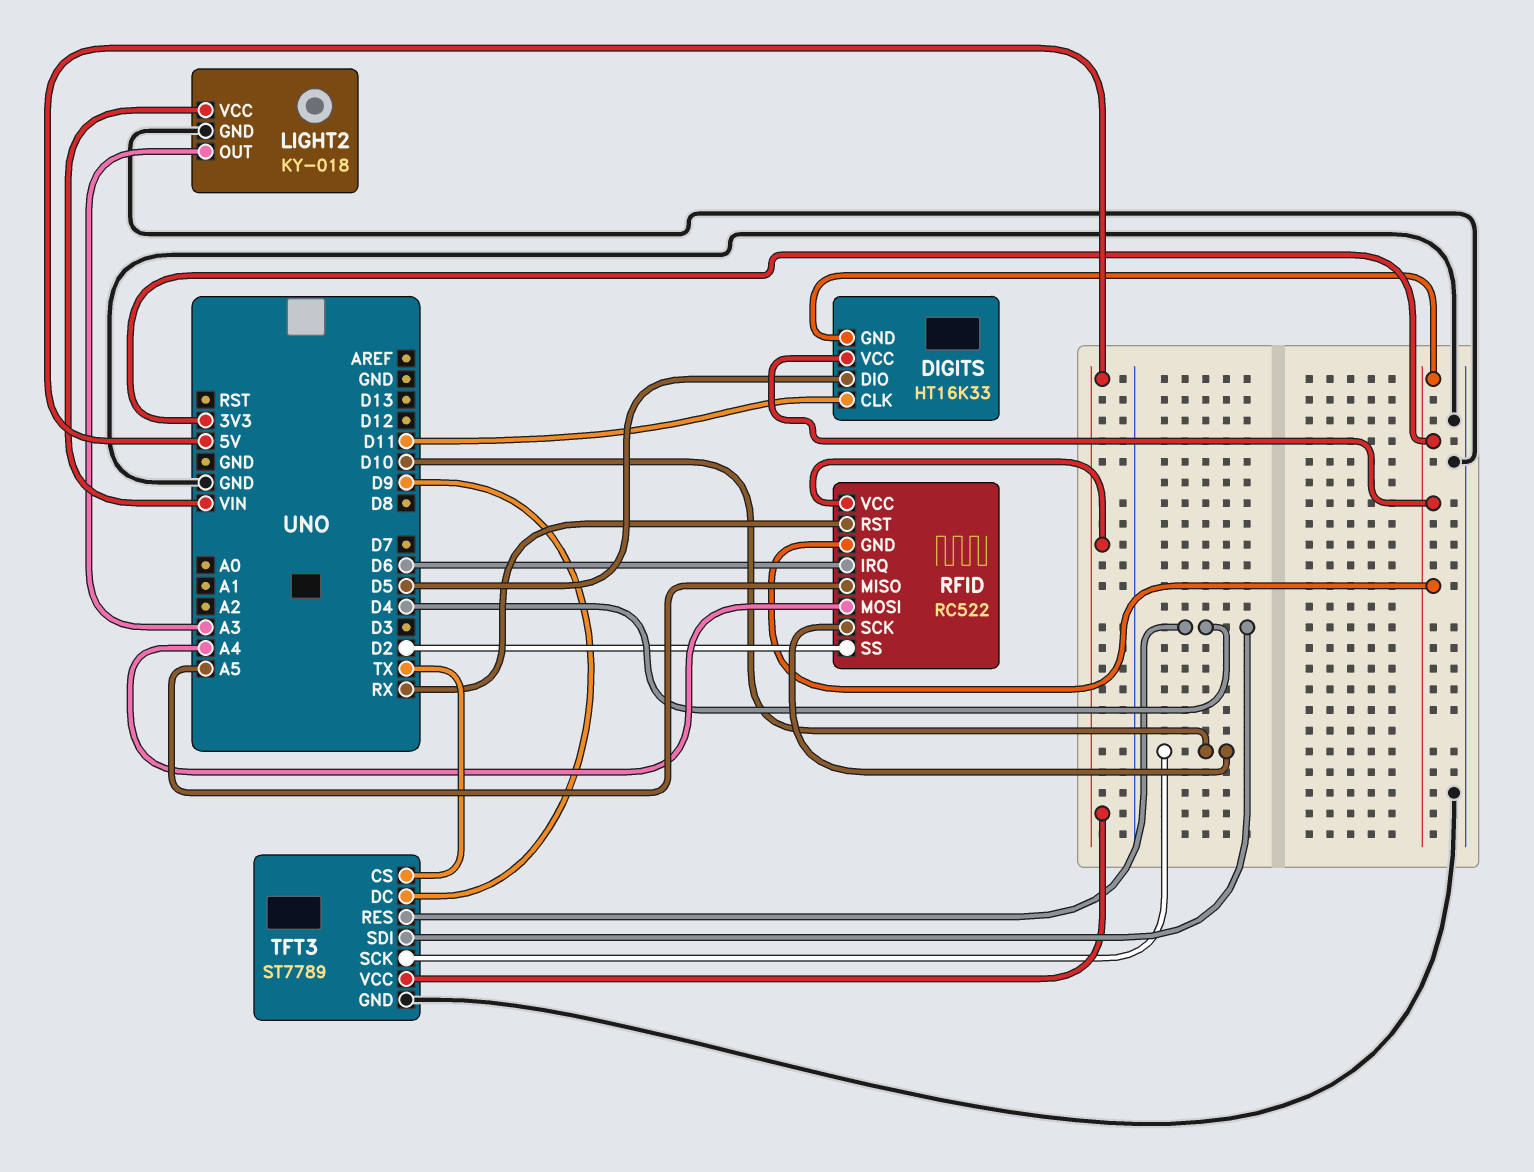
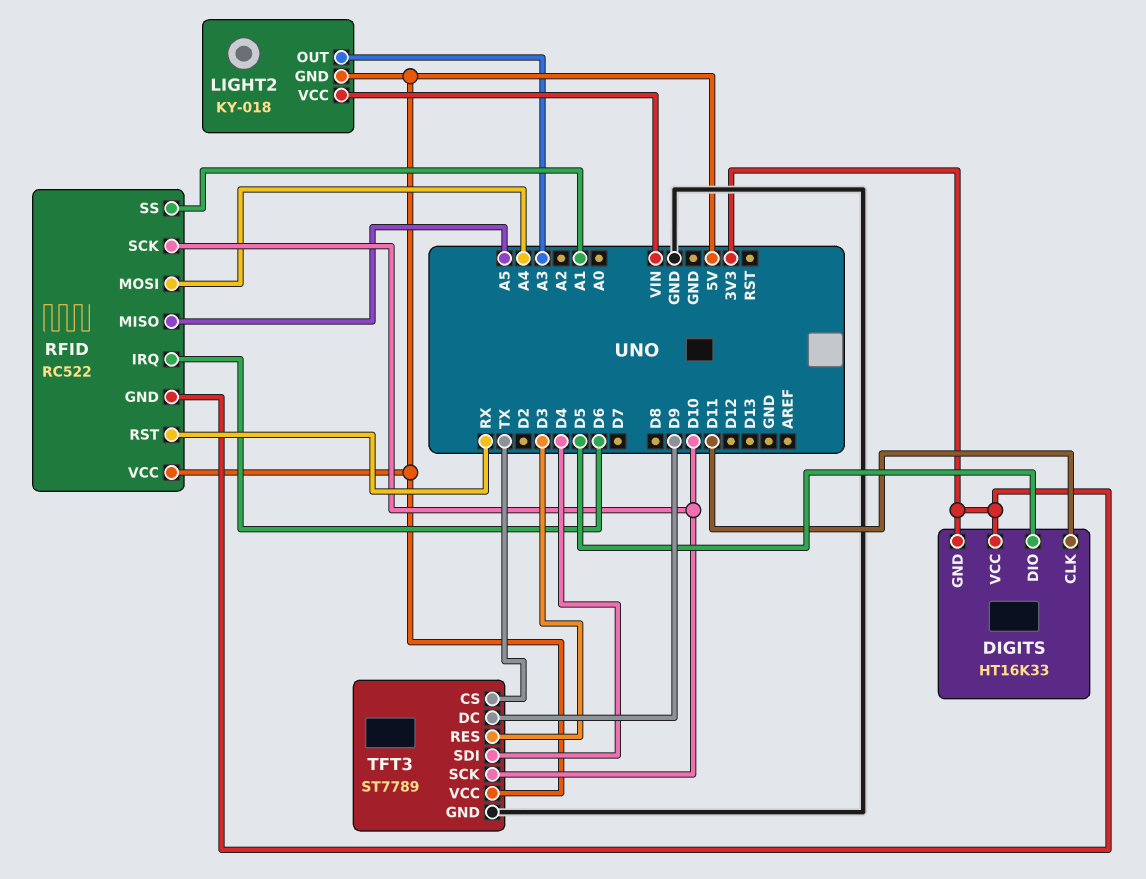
LIGHT2 pin GND: GND -> 5V
RFID pin SS: D2 -> A1
TFT3 pin RES: D4 -> D3

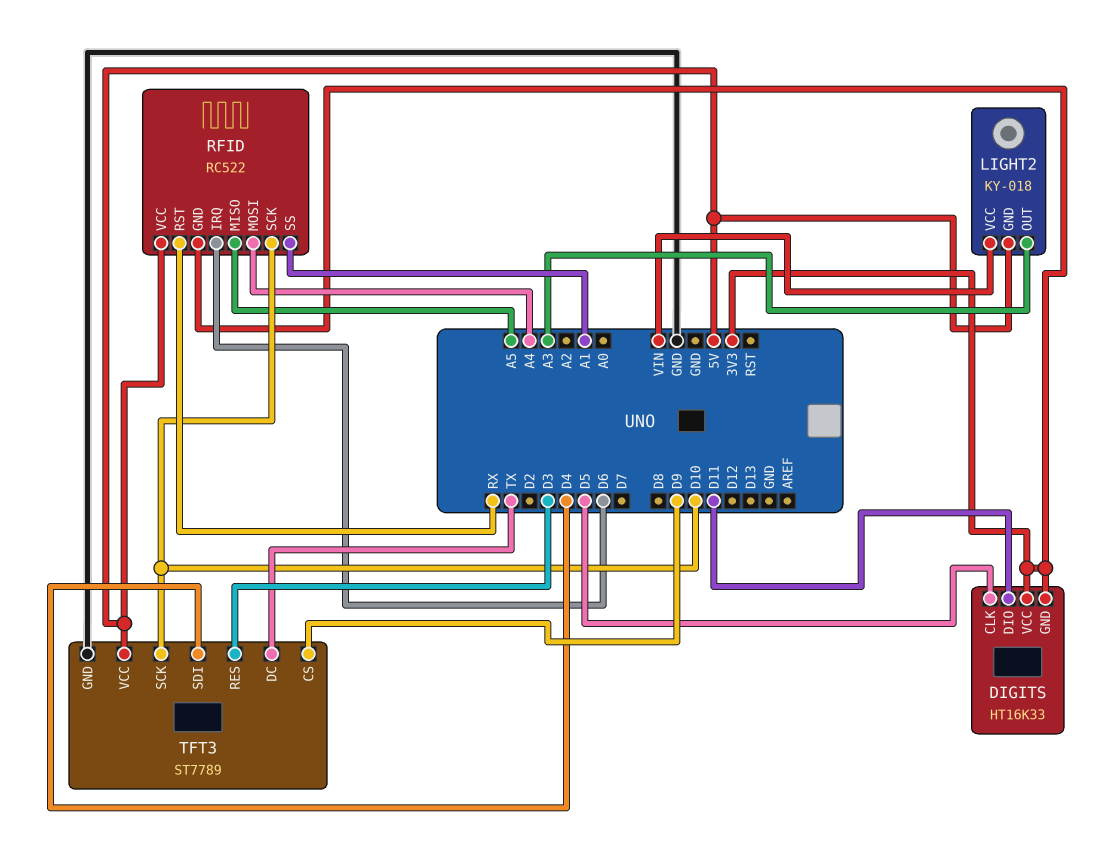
DIGITS pin CLK: D11 -> D5
DIGITS pin DIO: D5 -> D11
TFT3 pin CS: TX -> D9
TFT3 pin DC: D9 -> TX

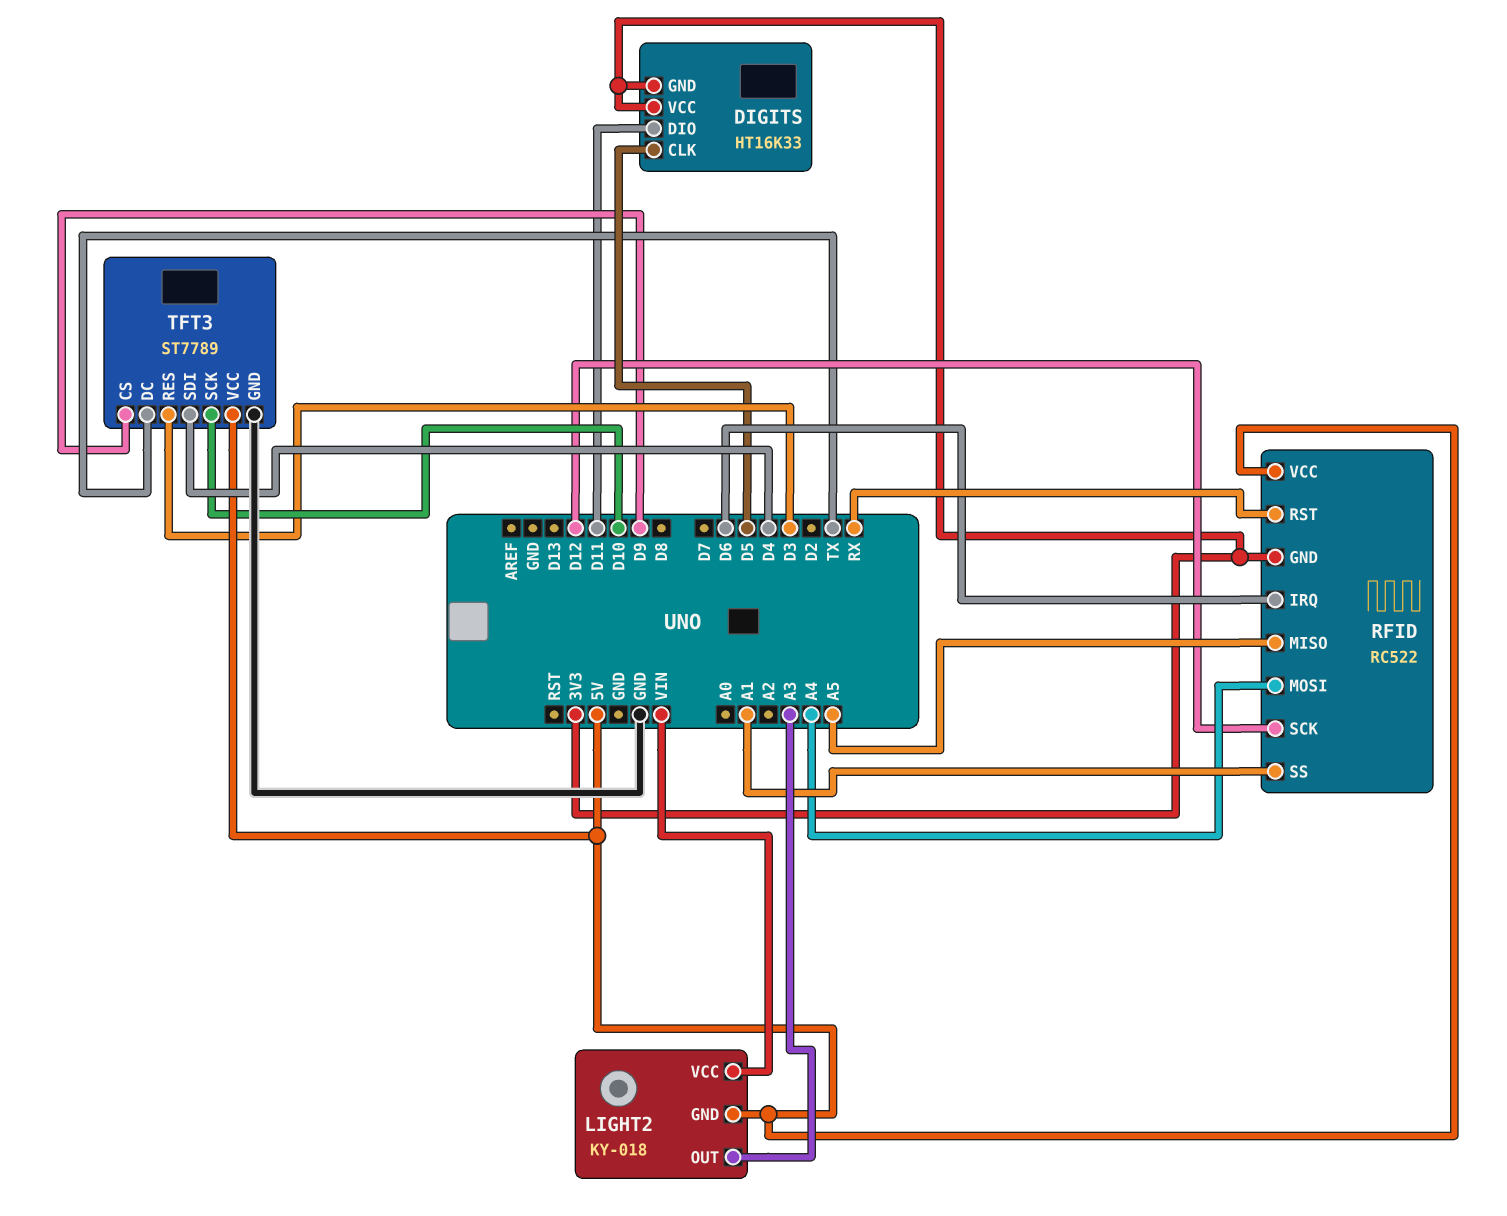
RFID pin SCK: D10 -> D12

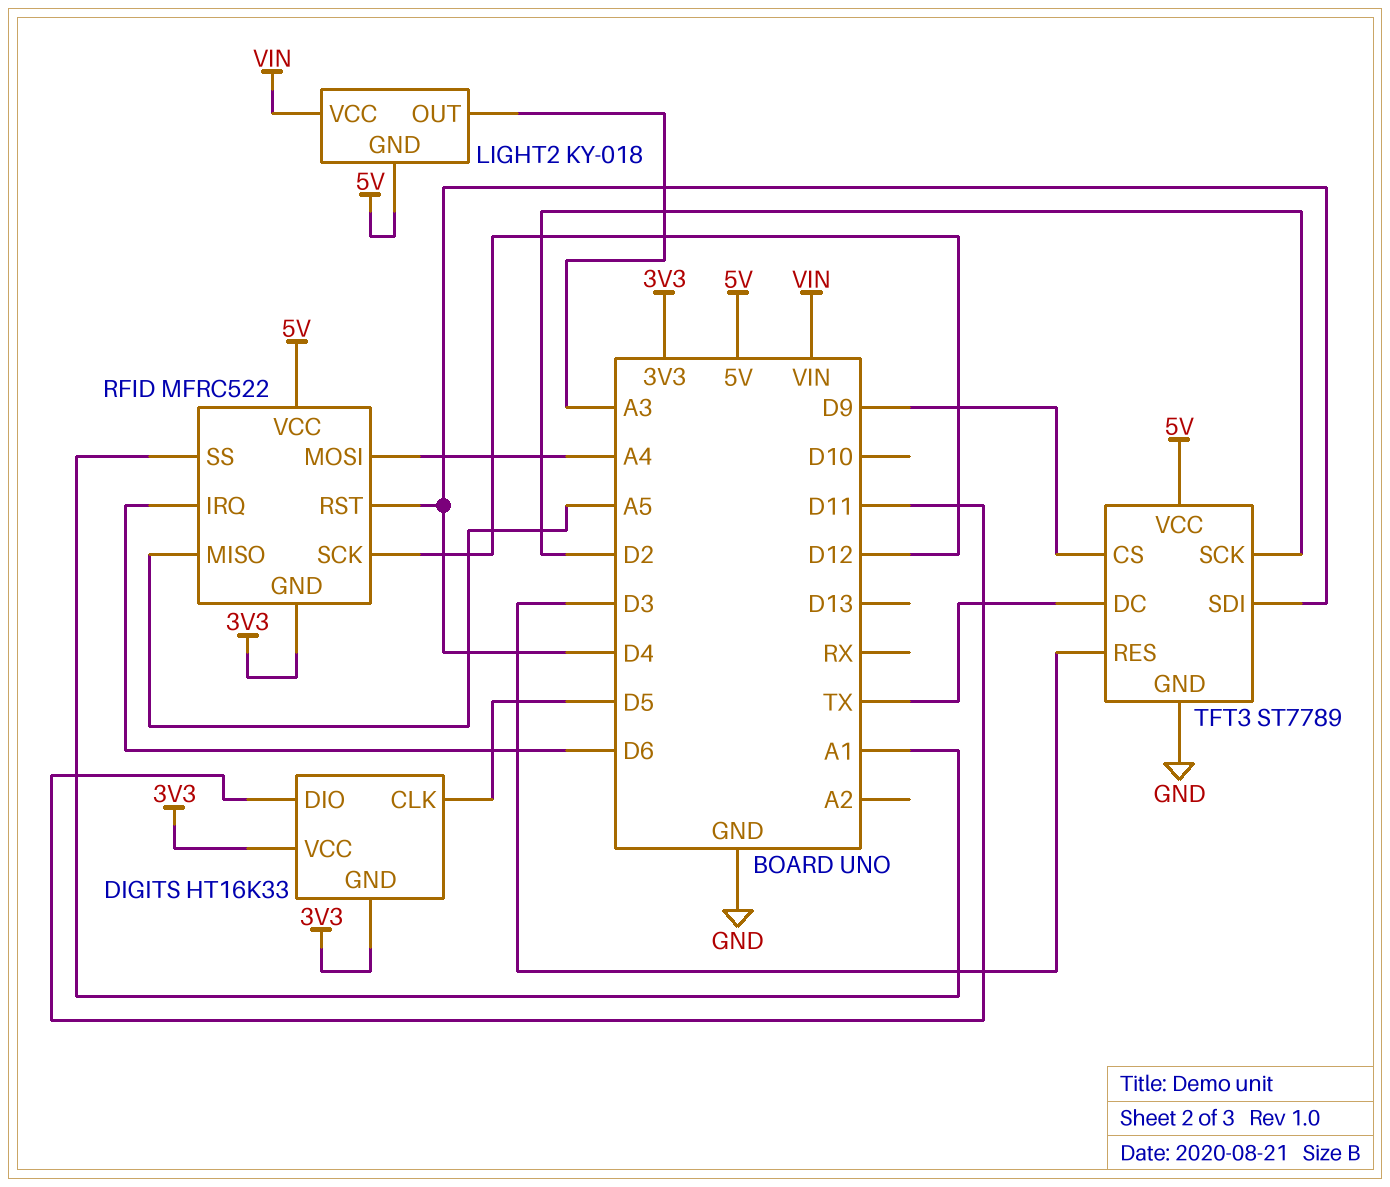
RFID: RC522 -> MFRC522
RFID pin RST: RX -> D4
TFT3 pin SCK: D10 -> D2

